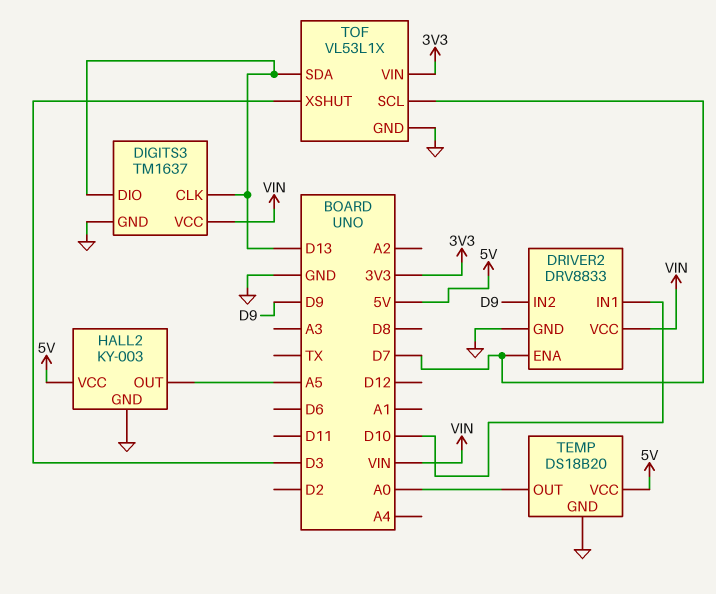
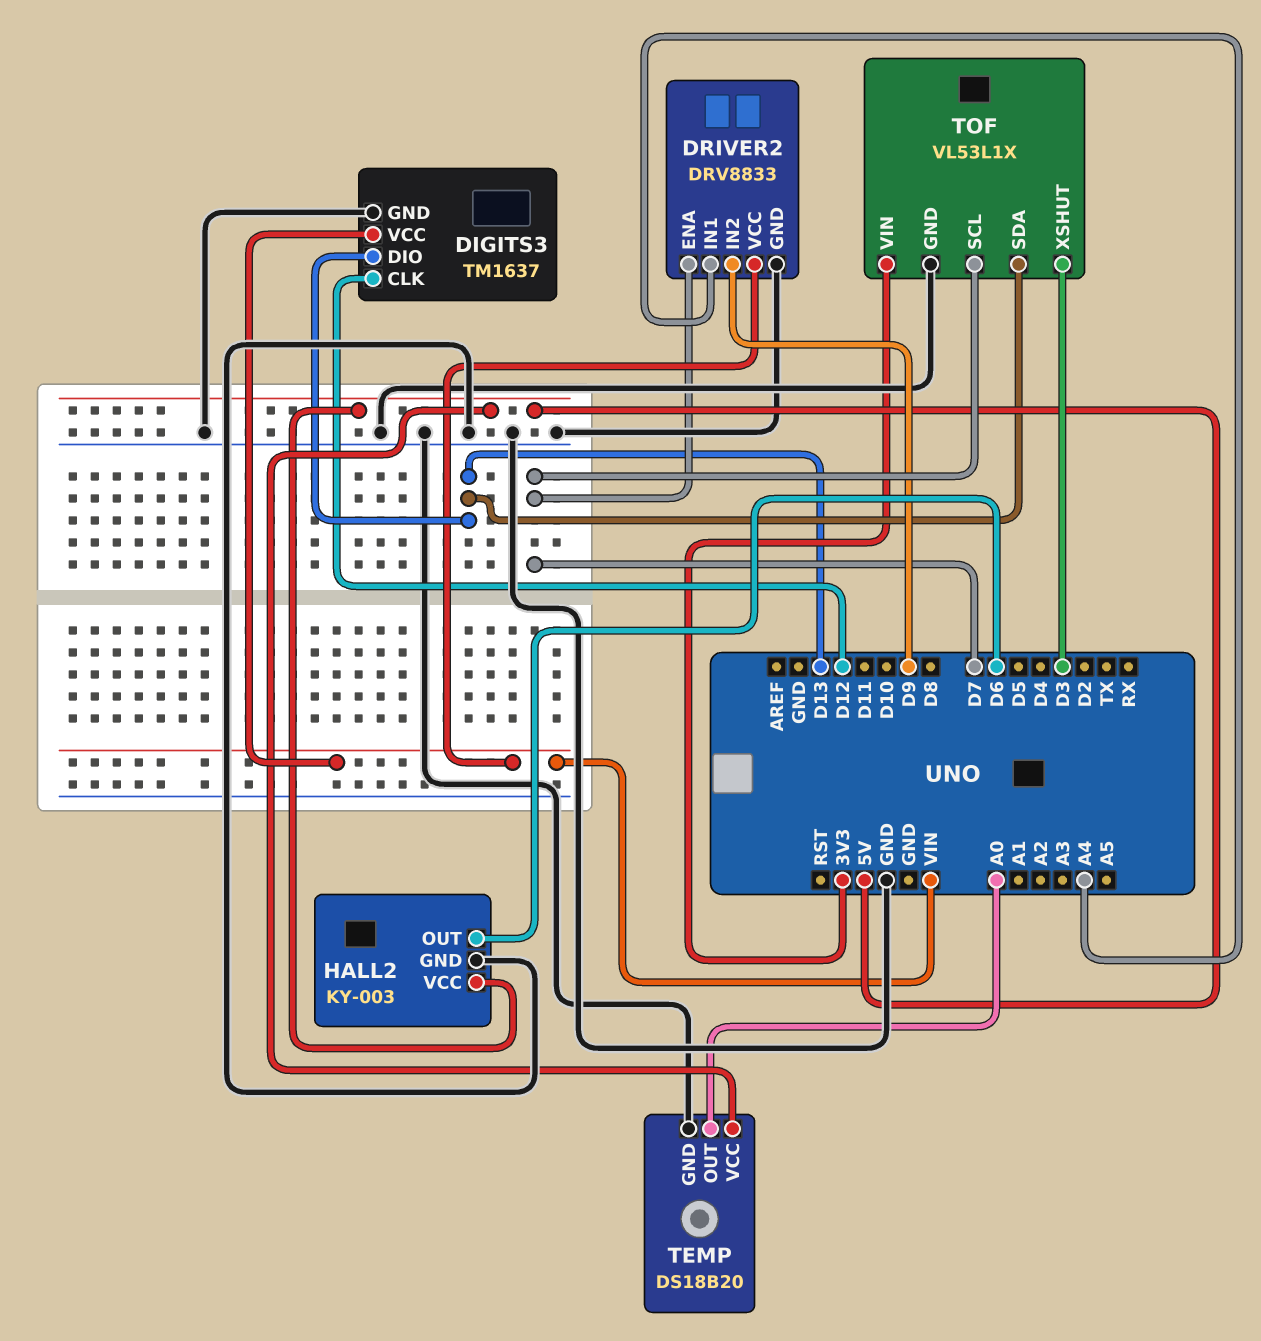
DIGITS3 pin CLK: D13 -> D12
DRIVER2 pin IN1: D10 -> A4
HALL2 pin OUT: A5 -> D6

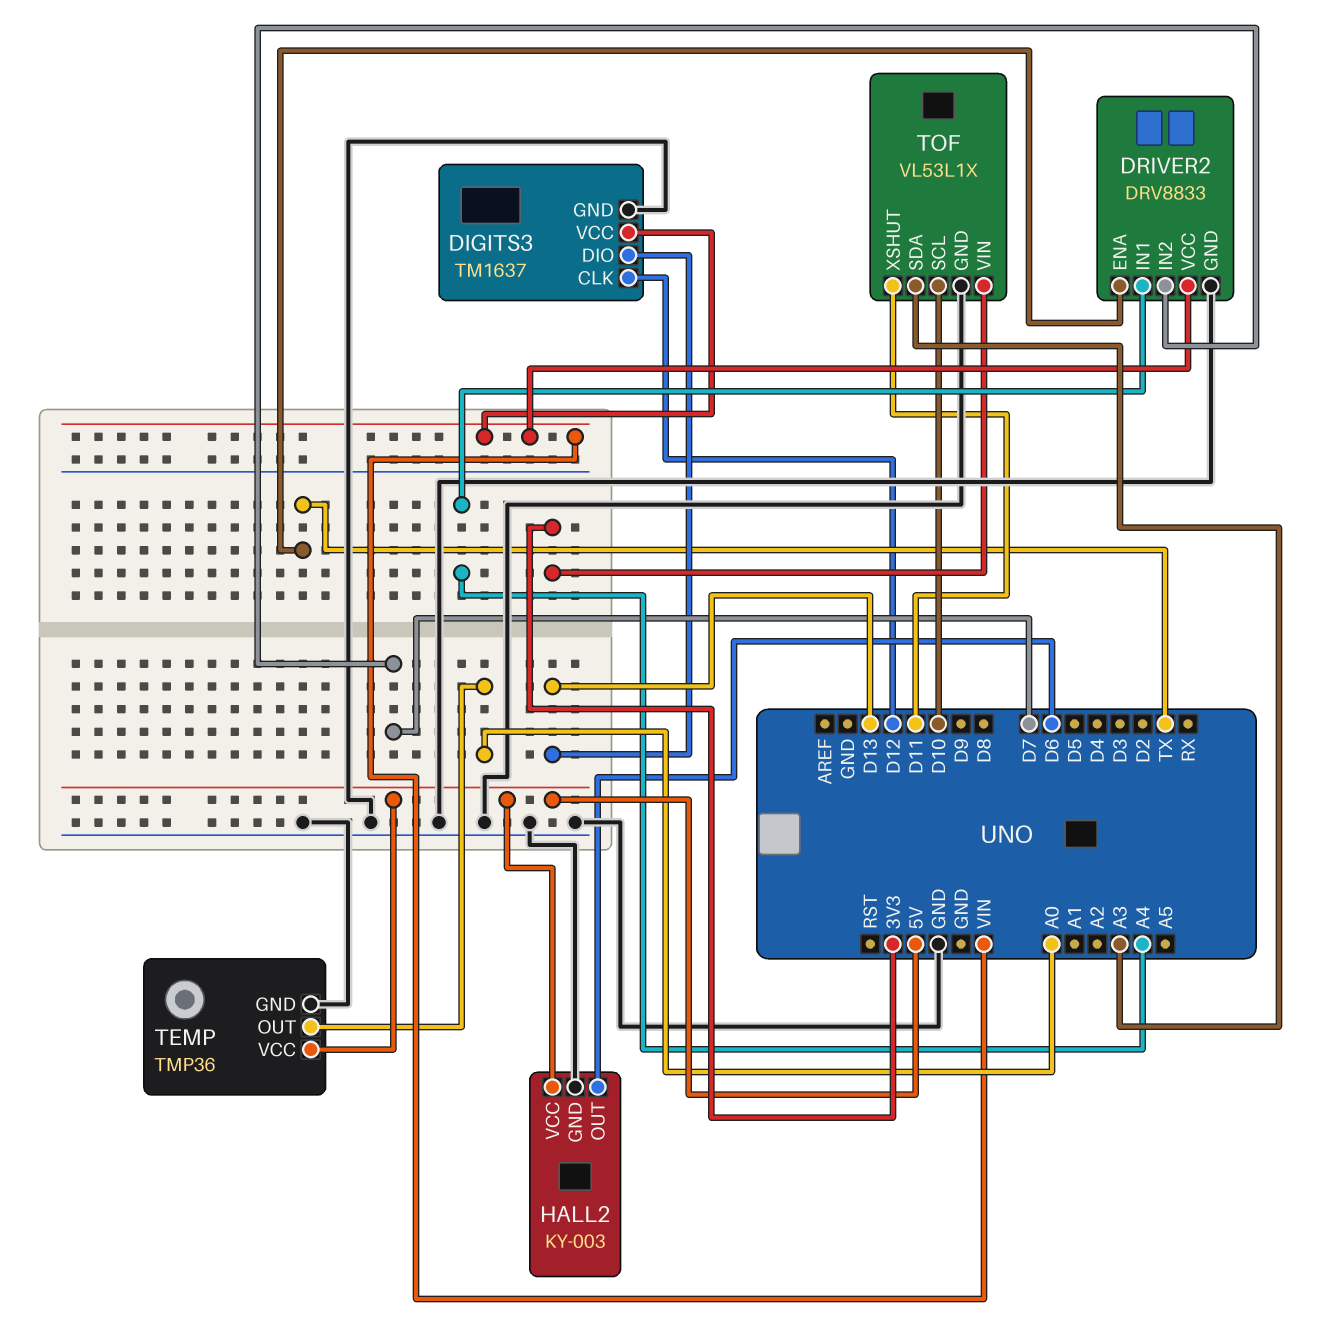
DRIVER2 pin ENA: D7 -> TX
DRIVER2 pin IN2: D9 -> D7
TEMP: DS18B20 -> TMP36
TOF pin SCL: D7 -> D10
TOF pin SDA: D13 -> A3
TOF pin XSHUT: D3 -> D11

